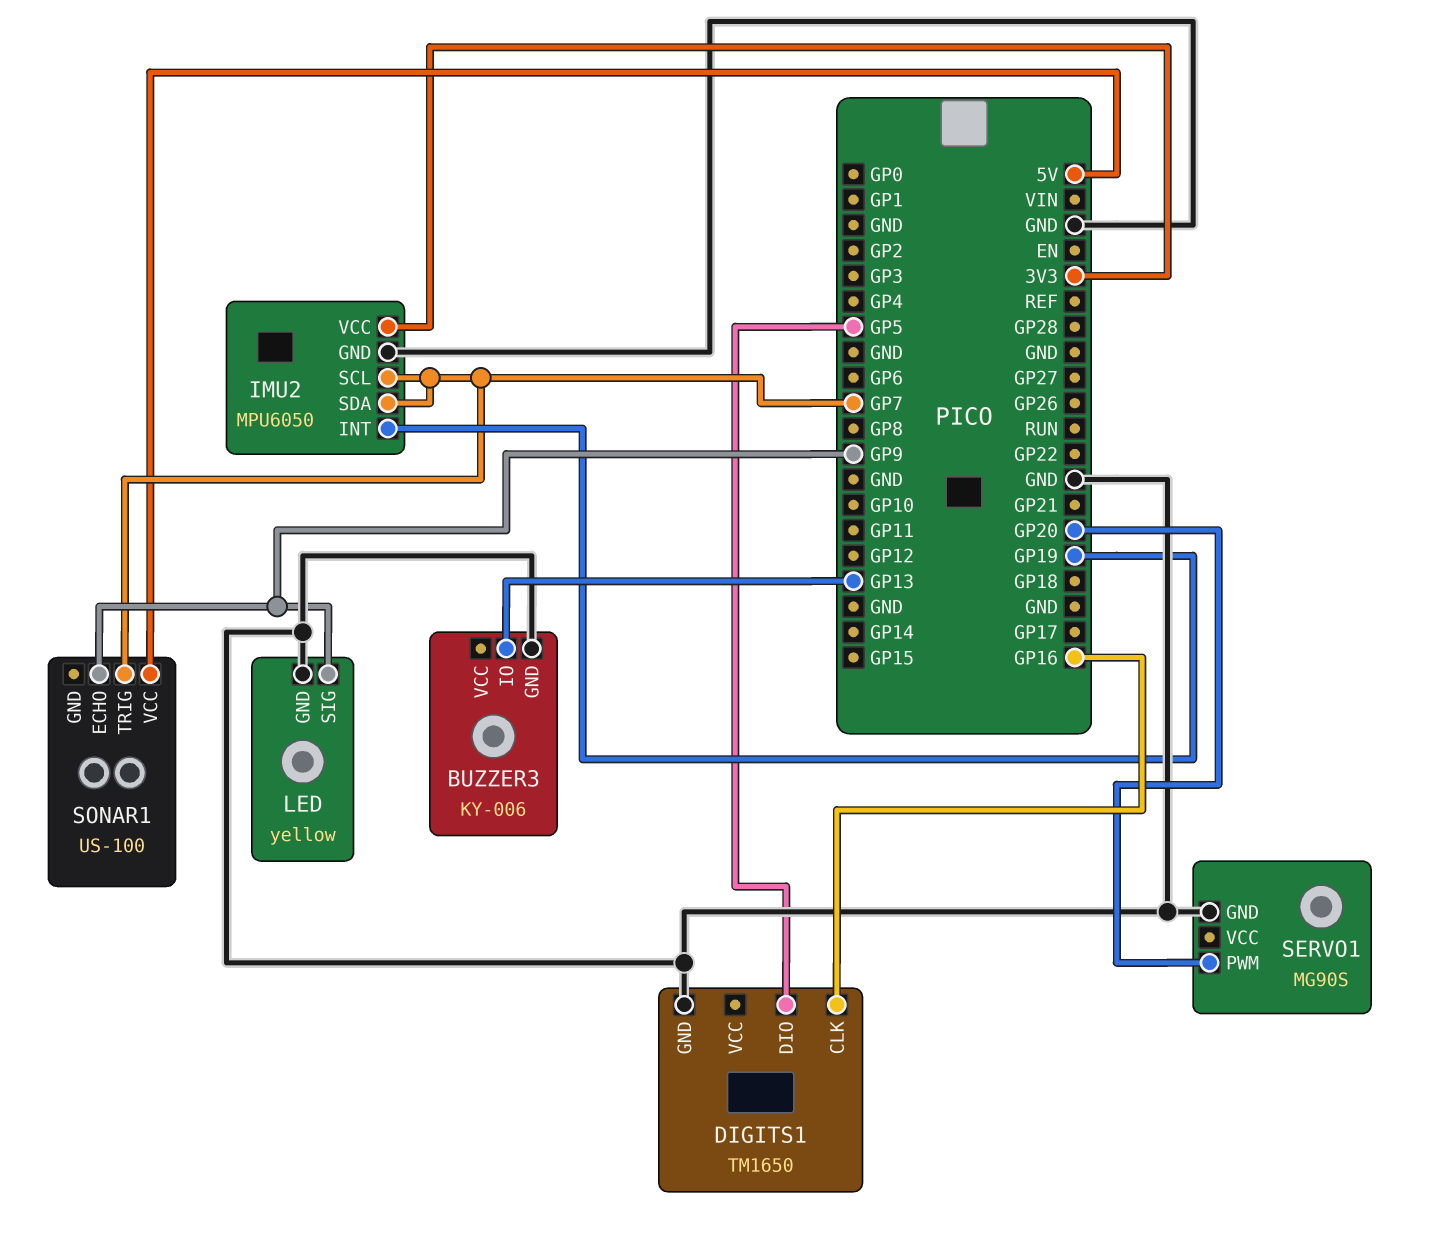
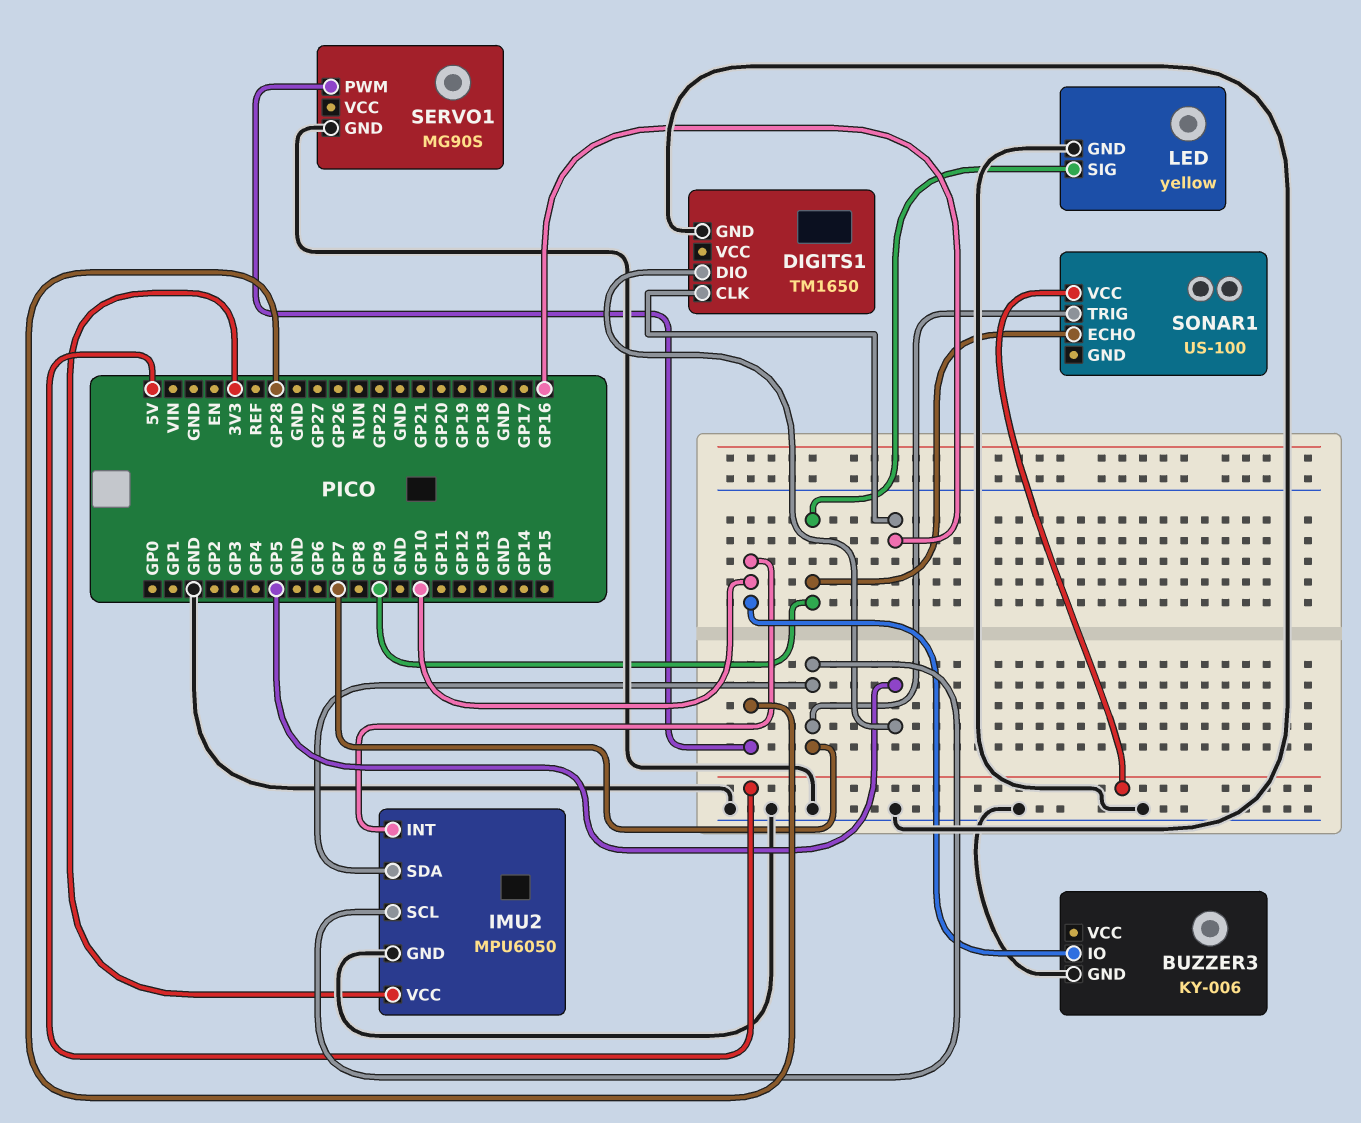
BUZZER3 pin IO: GP13 -> GP10
IMU2 pin INT: GP19 -> GP10
SERVO1 pin PWM: GP20 -> GP28

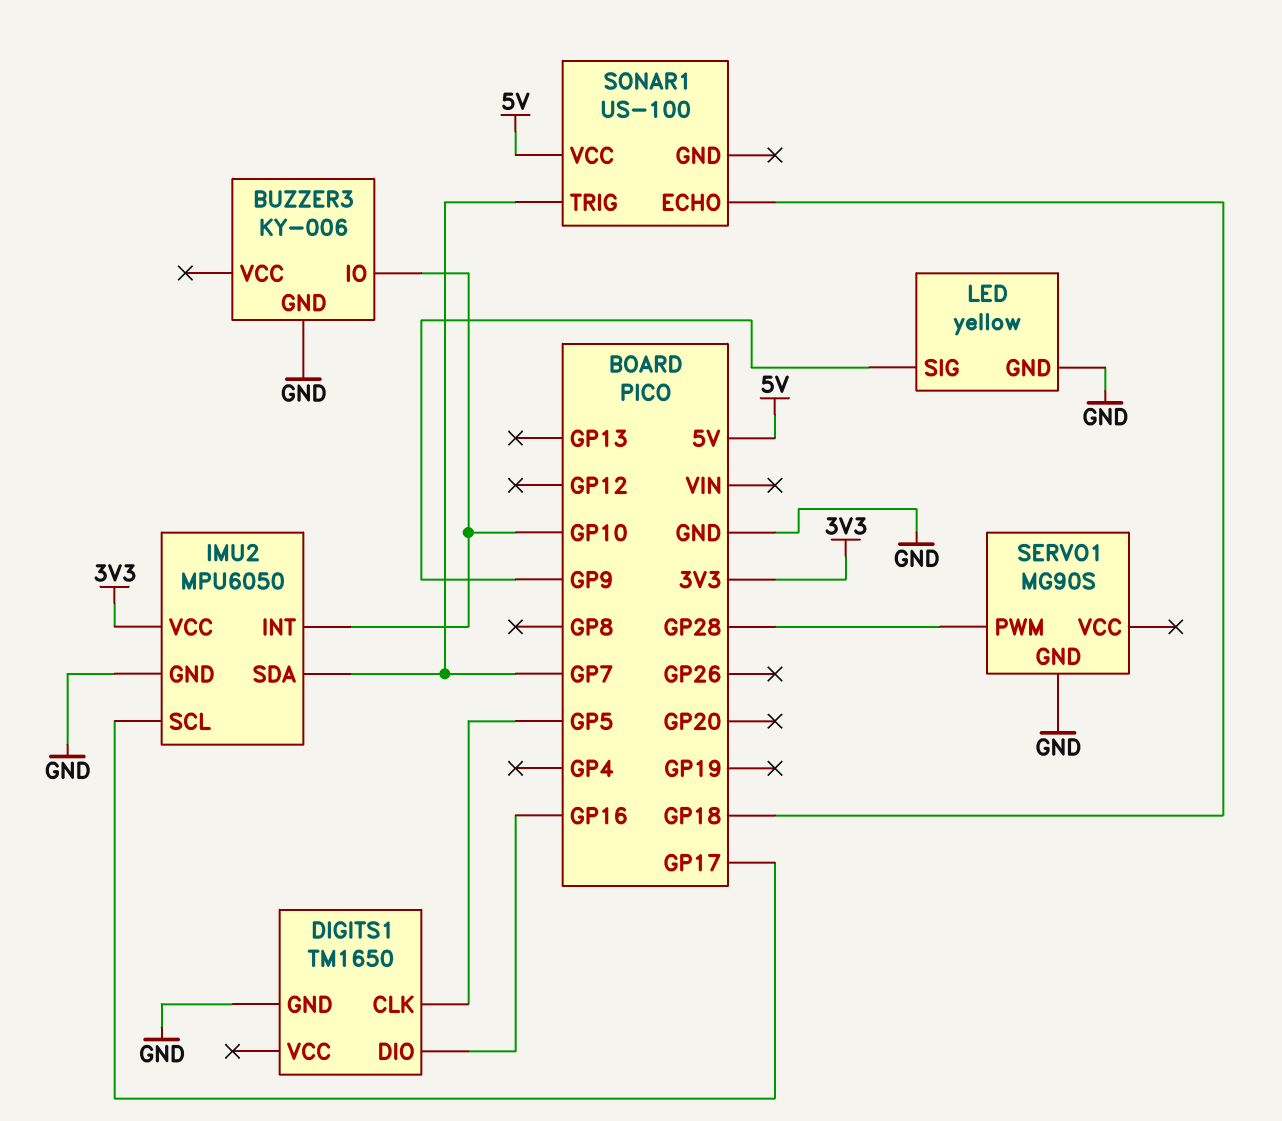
DIGITS1 pin CLK: GP16 -> GP5
DIGITS1 pin DIO: GP5 -> GP16
IMU2 pin SCL: GP7 -> GP17
SONAR1 pin ECHO: GP9 -> GP18

